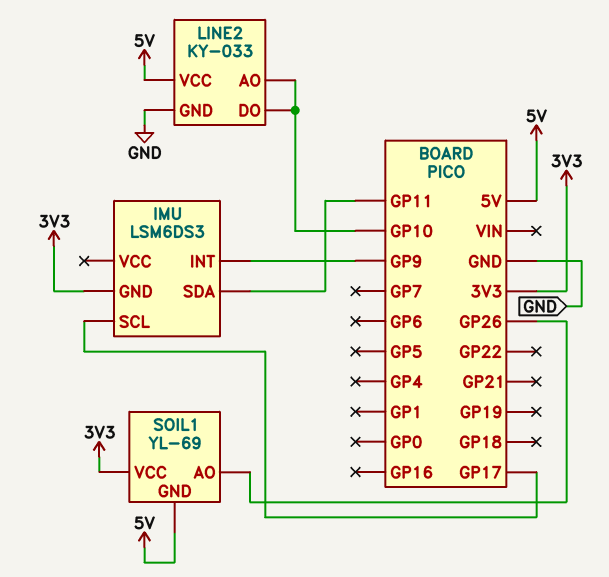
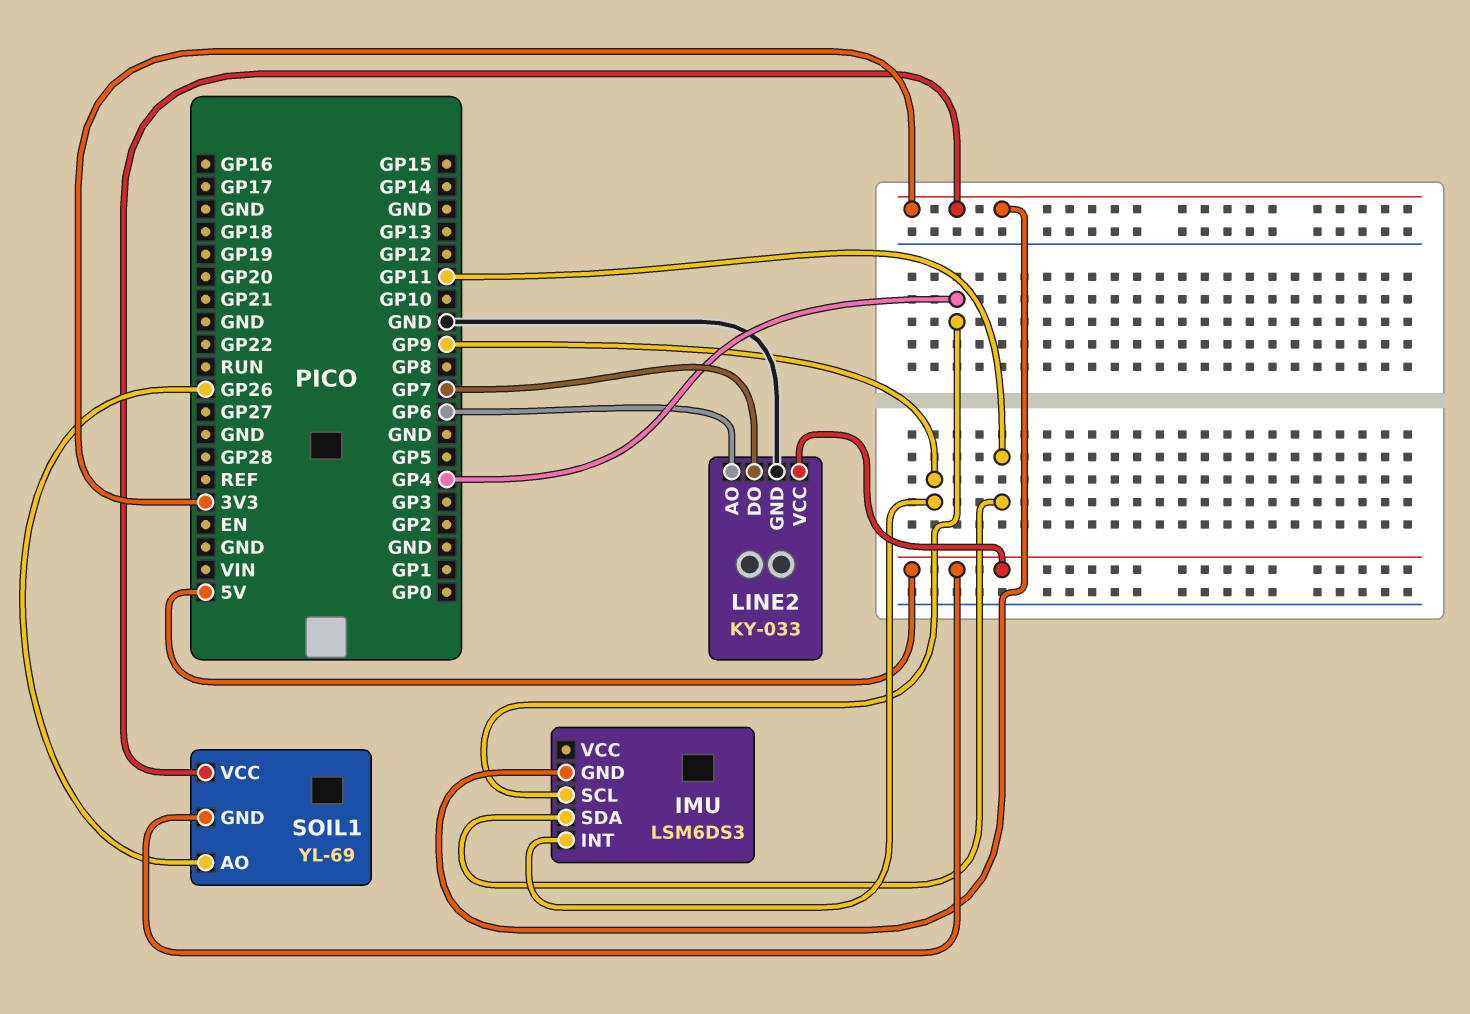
IMU pin SCL: GP17 -> GP4
LINE2 pin AO: GP10 -> GP6
LINE2 pin DO: GP10 -> GP7

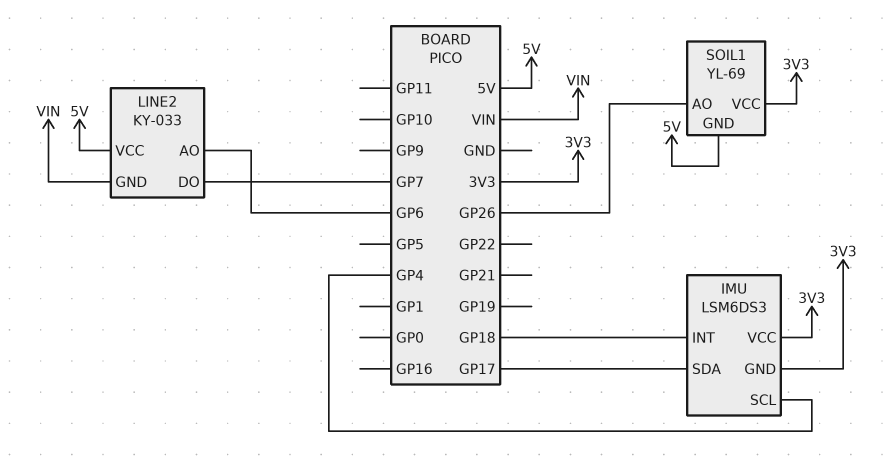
IMU pin INT: GP9 -> GP18
IMU pin SDA: GP11 -> GP17
IMU pin VCC: none -> 3V3
LINE2 pin GND: GND -> VIN

